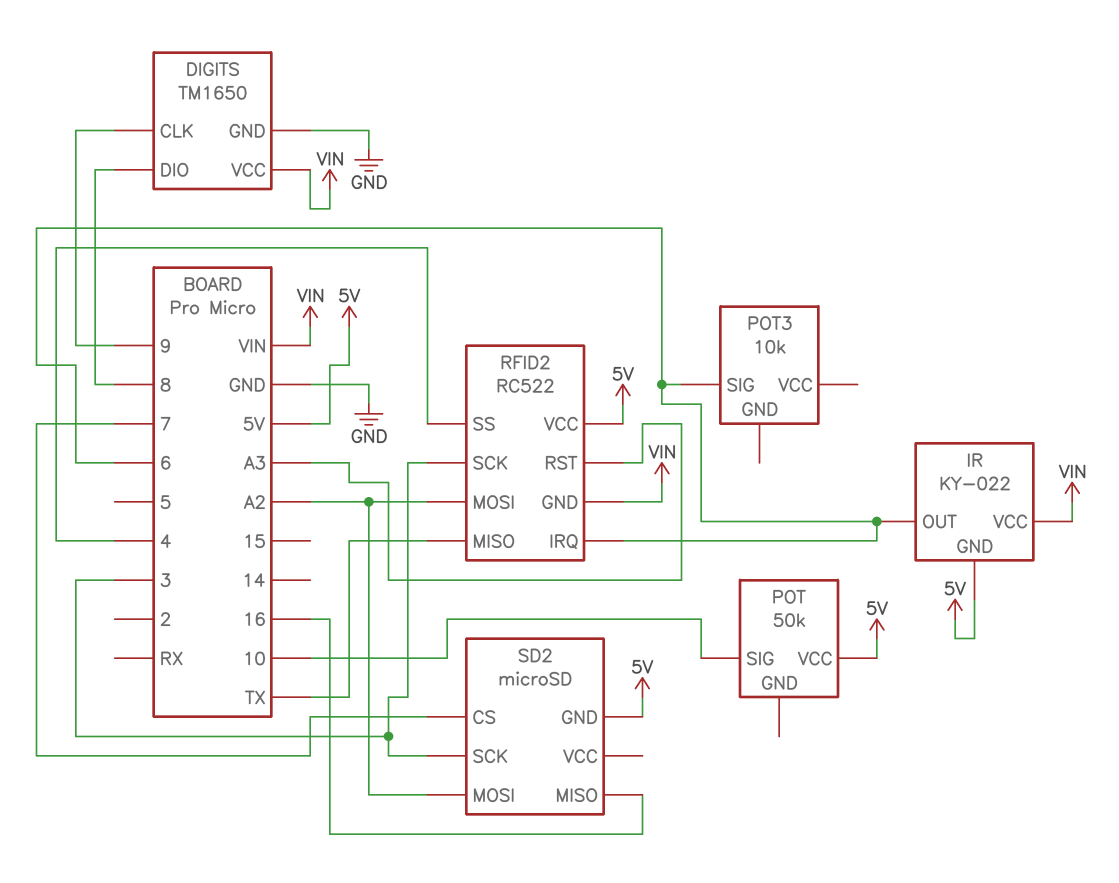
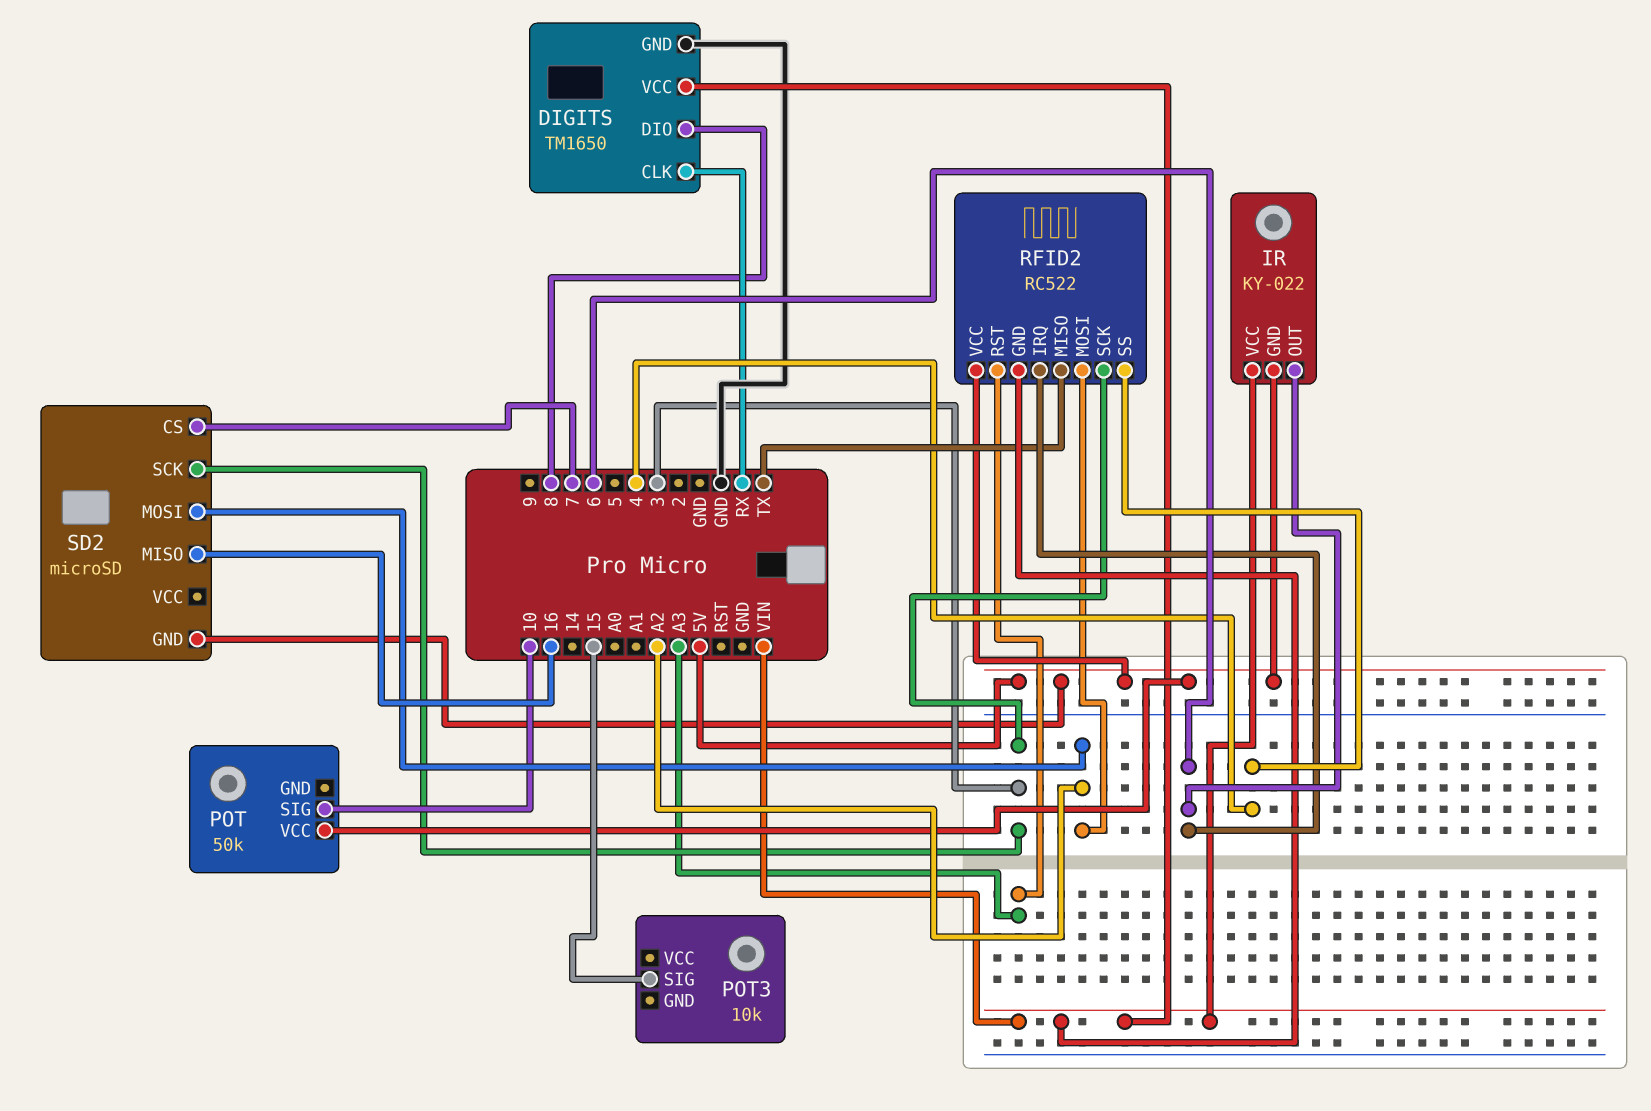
DIGITS pin CLK: 9 -> RX
POT3 pin SIG: 6 -> 15

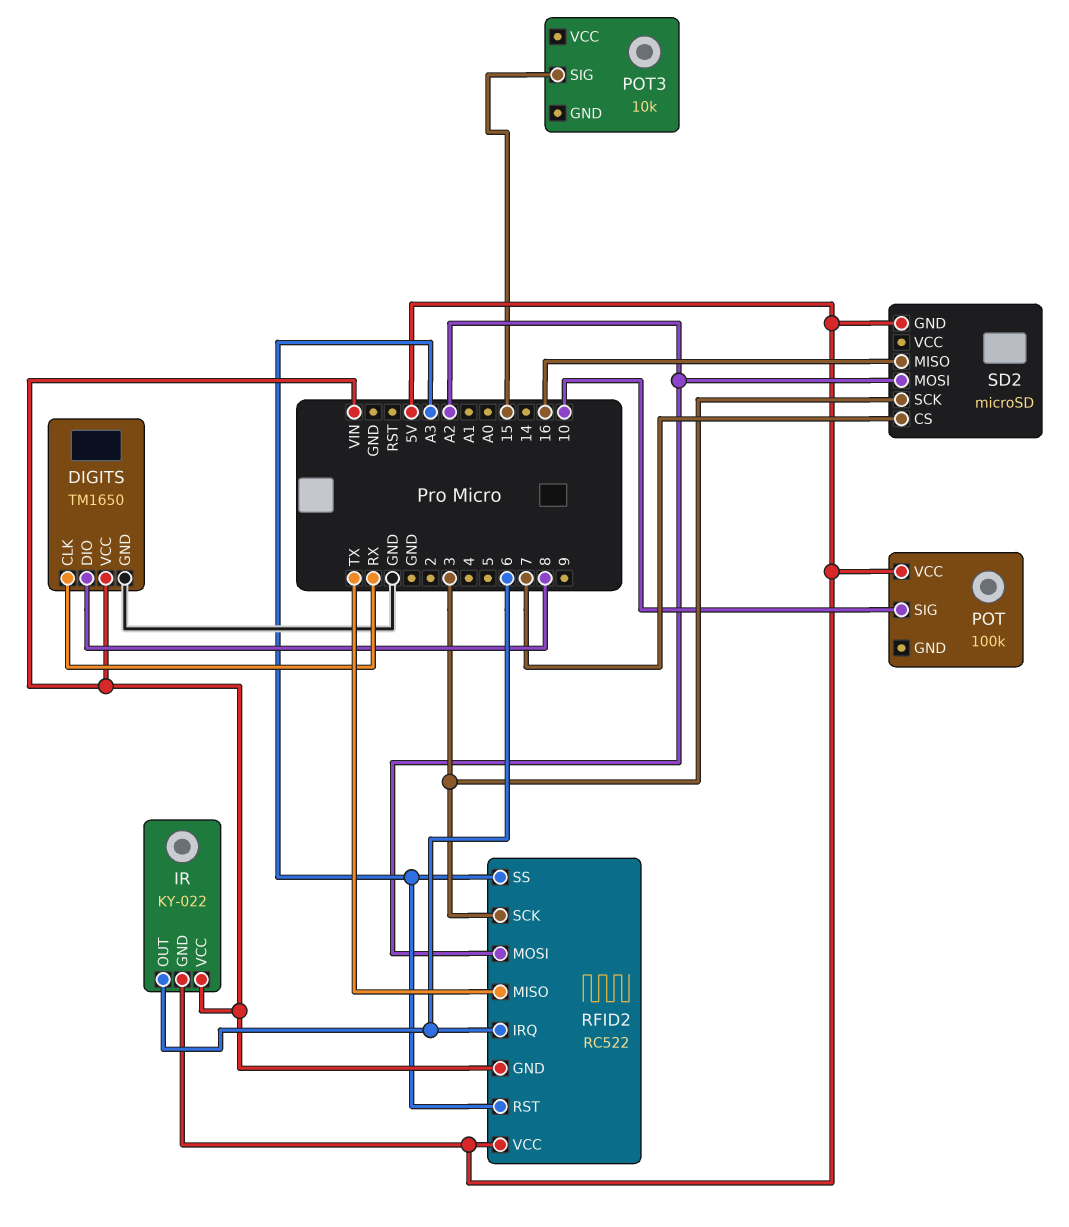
POT: 50k -> 100k
RFID2 pin SS: 4 -> A3

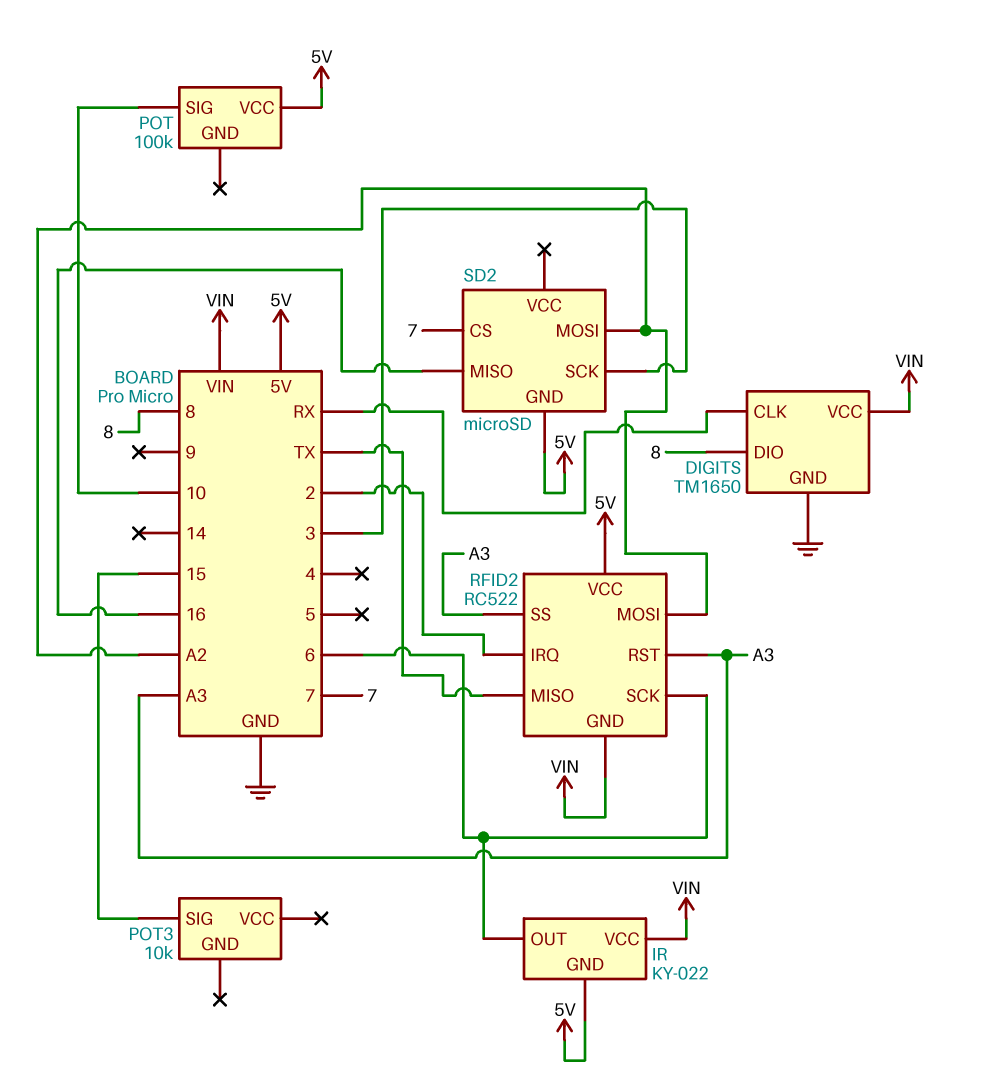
RFID2 pin IRQ: 6 -> 2
RFID2 pin SCK: 3 -> 6

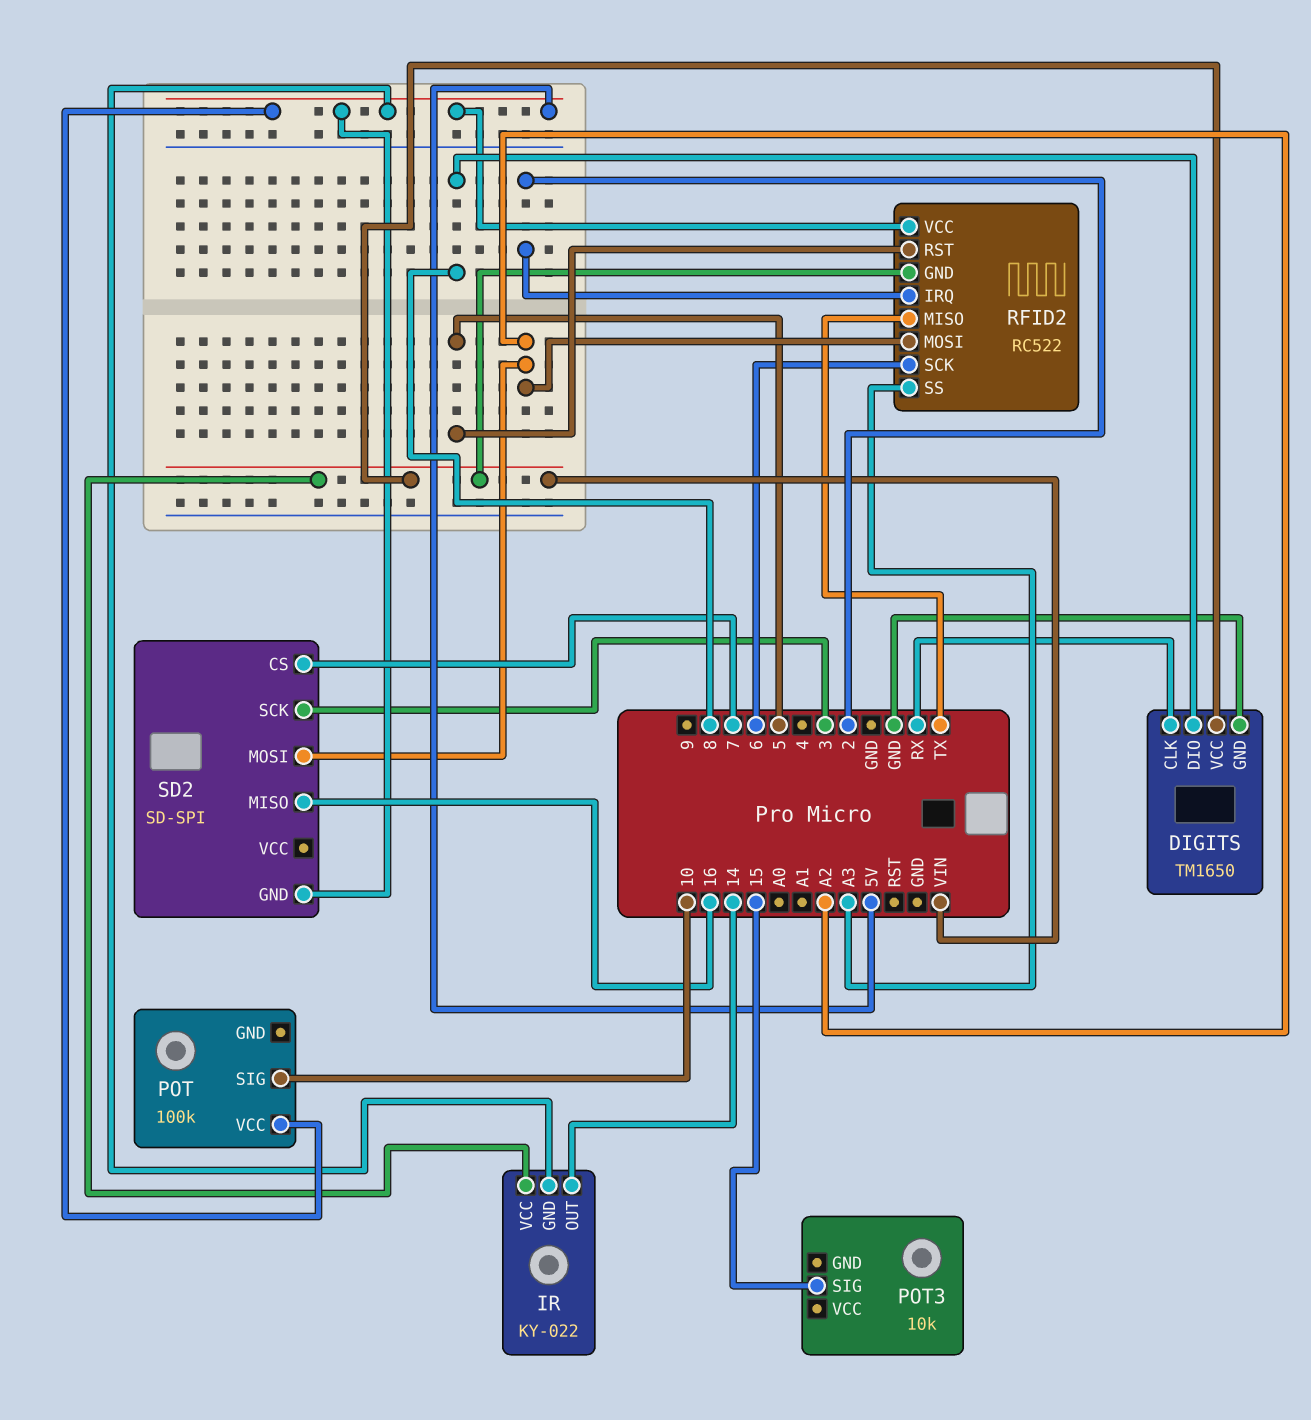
IR pin OUT: 6 -> 14
RFID2 pin RST: A3 -> 5
SD2: microSD -> SD-SPI

